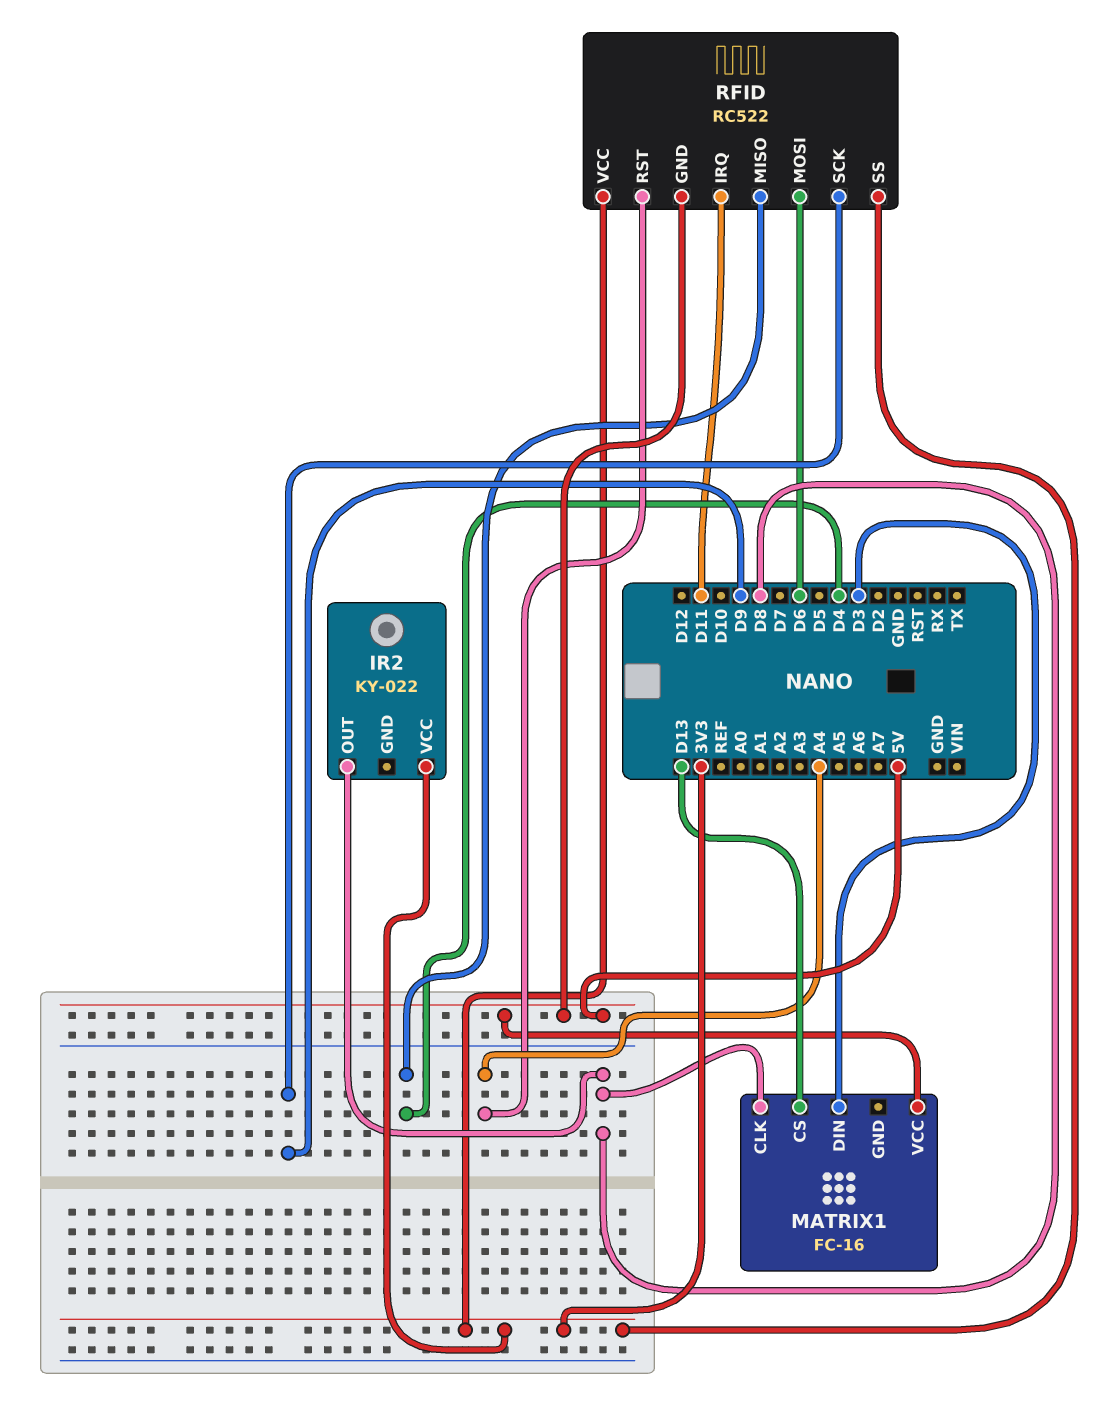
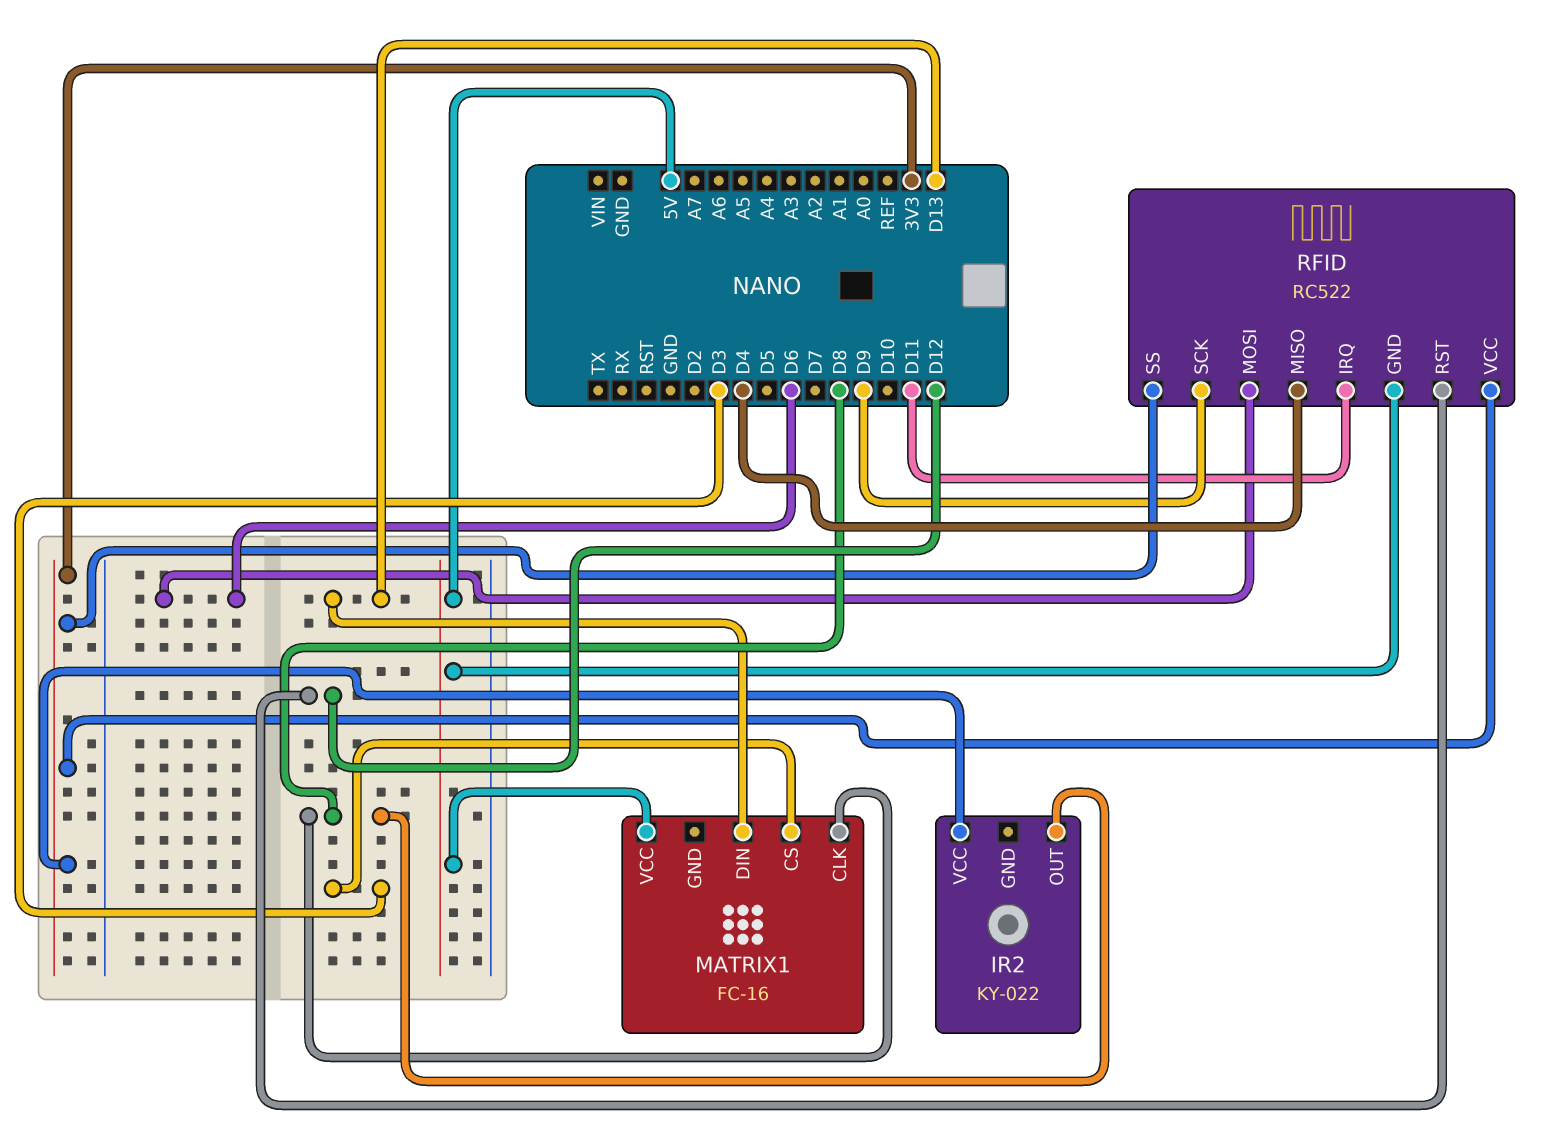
MATRIX1 pin CS: D13 -> D3
MATRIX1 pin DIN: D3 -> D13
RFID pin RST: A4 -> D12

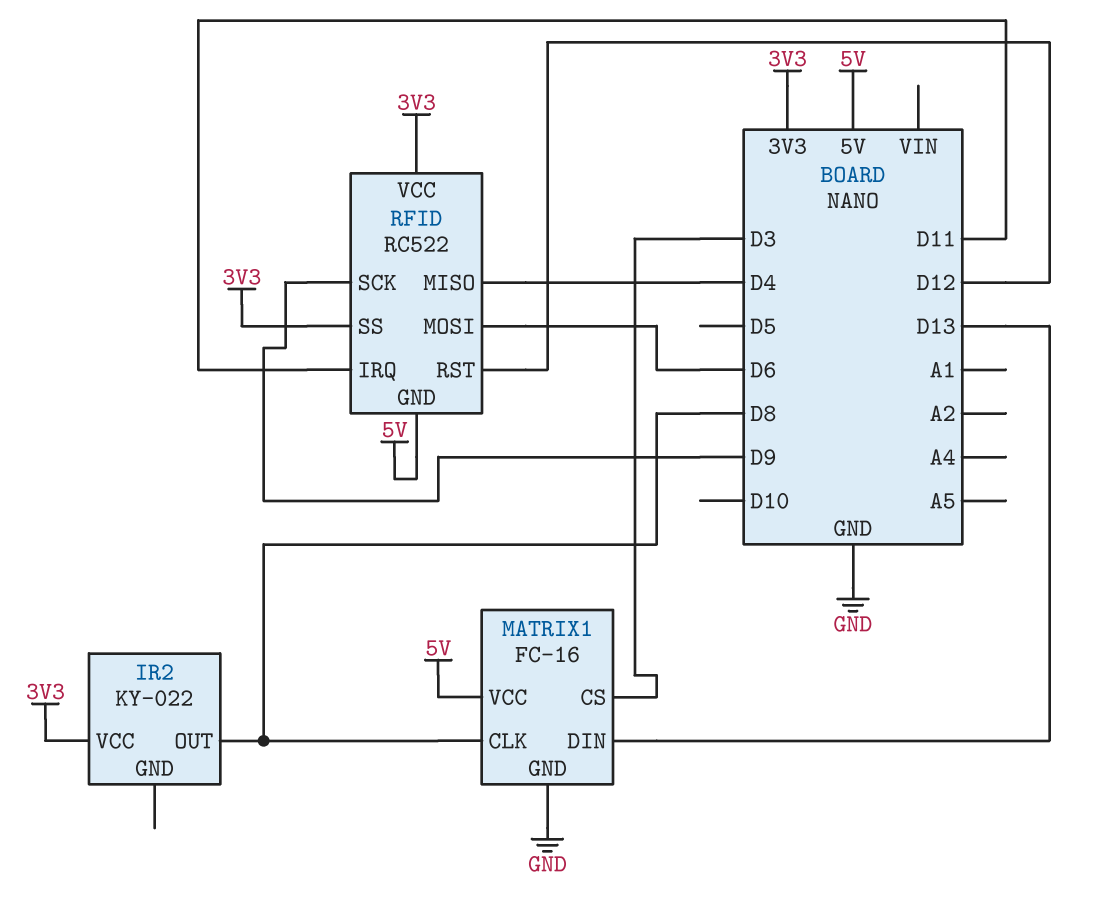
MATRIX1 pin GND: none -> GND

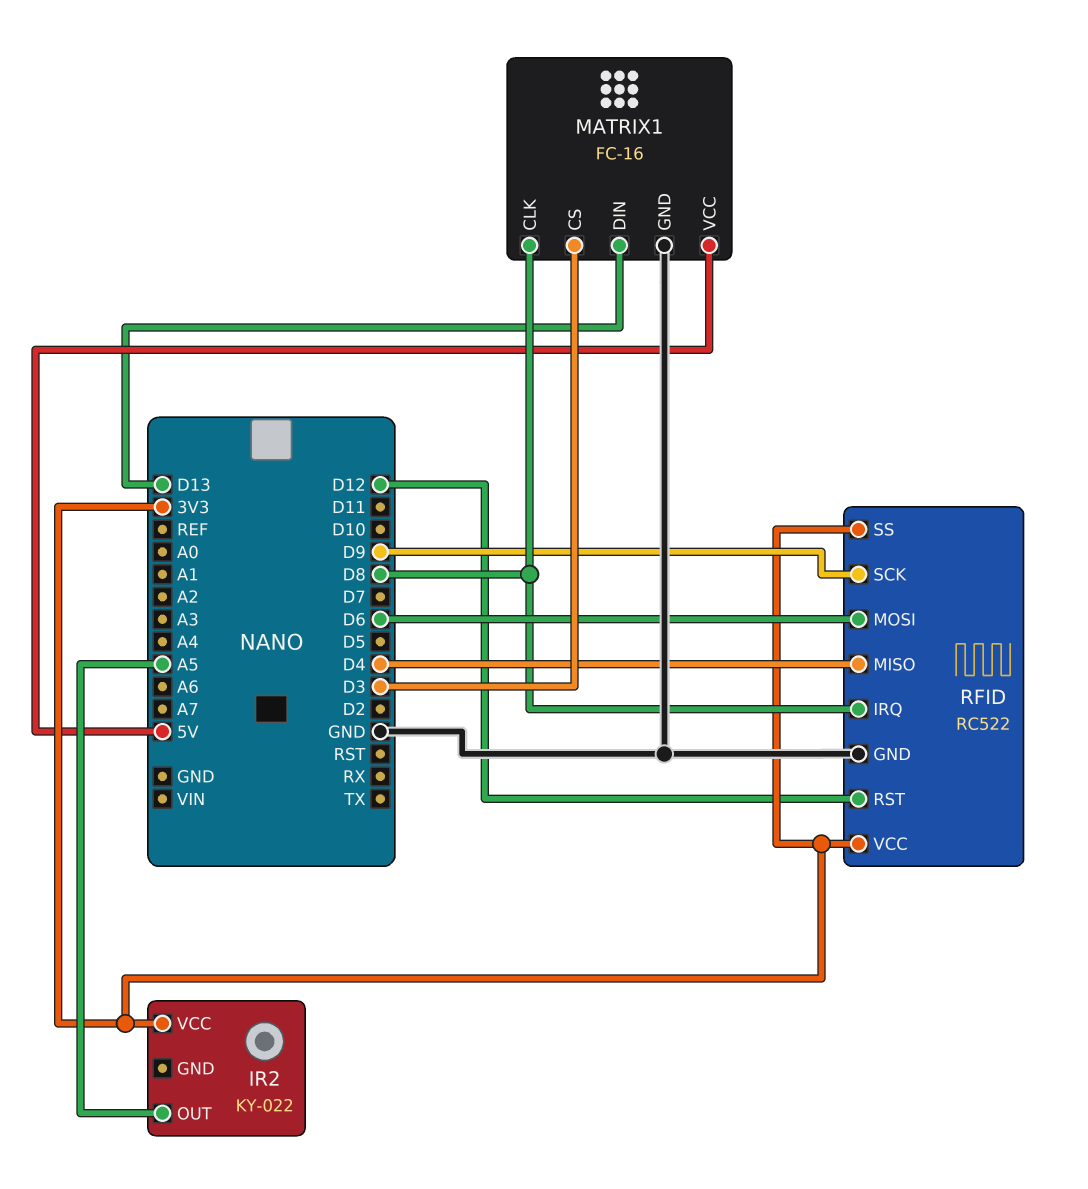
IR2 pin OUT: D8 -> A5
RFID pin GND: 5V -> GND
RFID pin IRQ: D11 -> D8

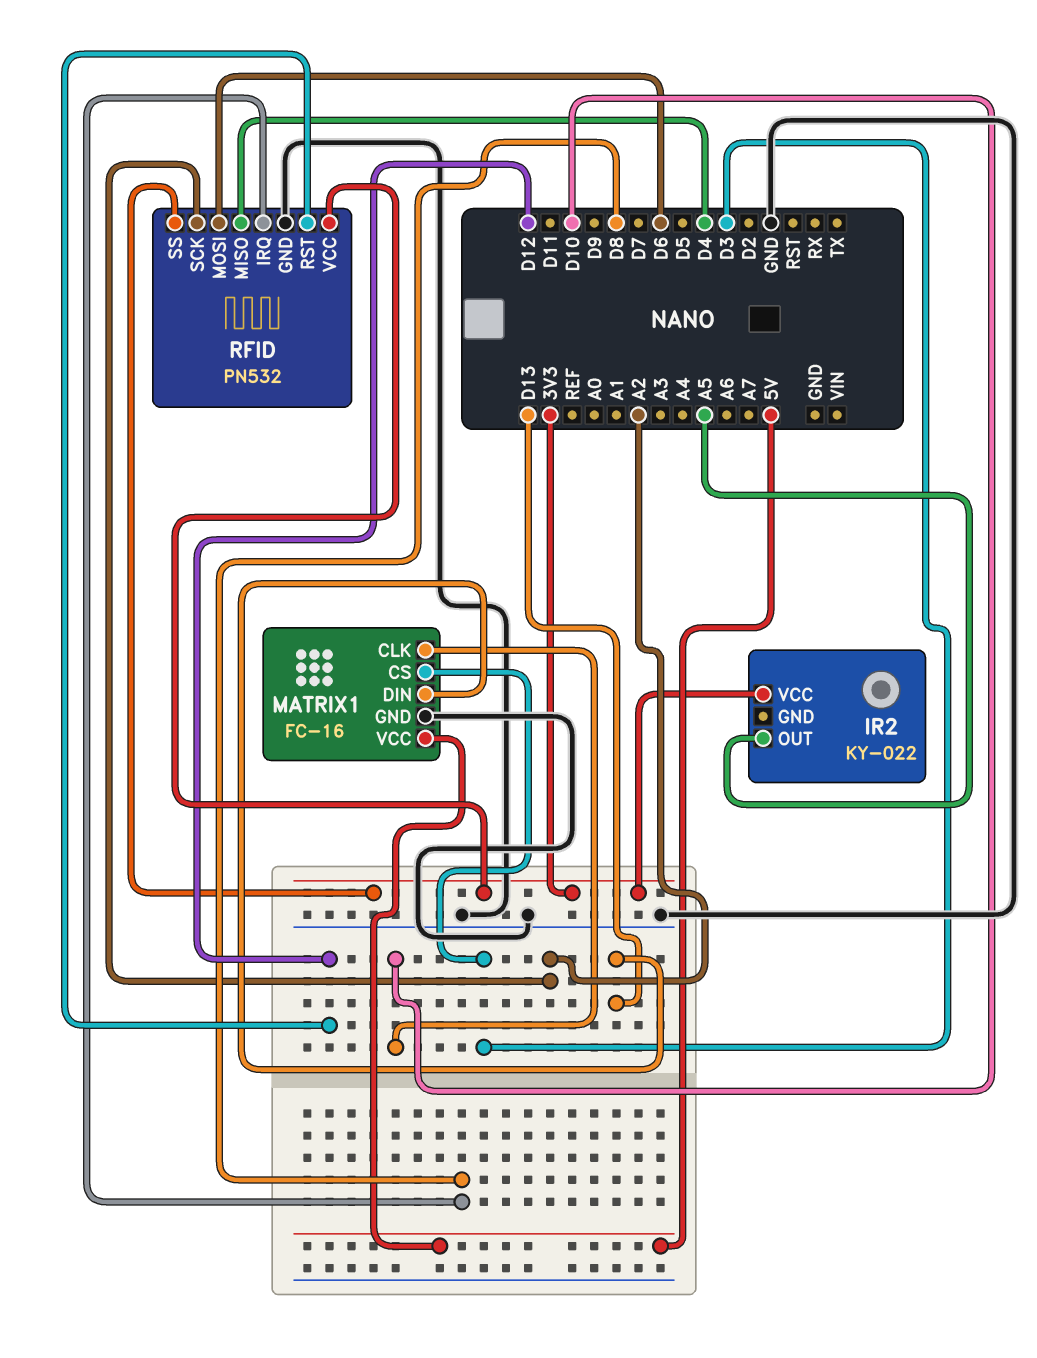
MATRIX1 pin CLK: D8 -> D10
RFID: RC522 -> PN532
RFID pin SCK: D9 -> A2

